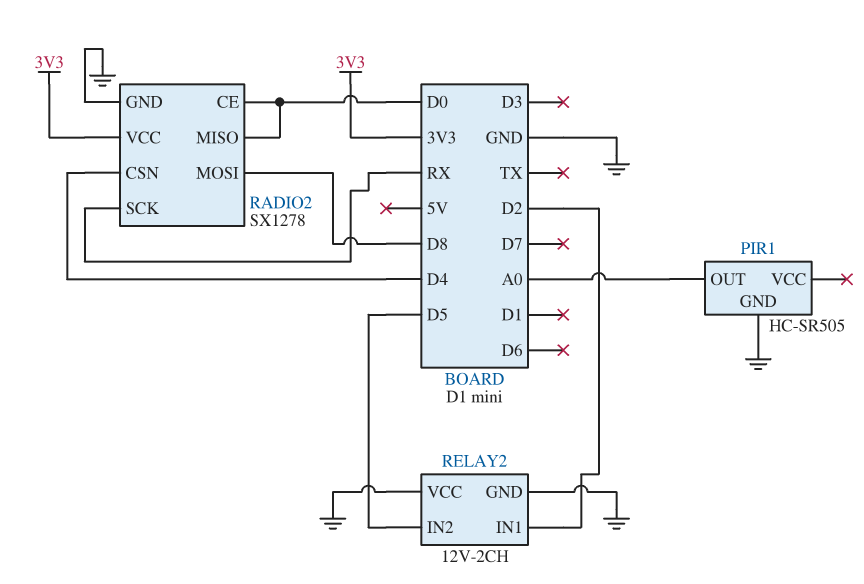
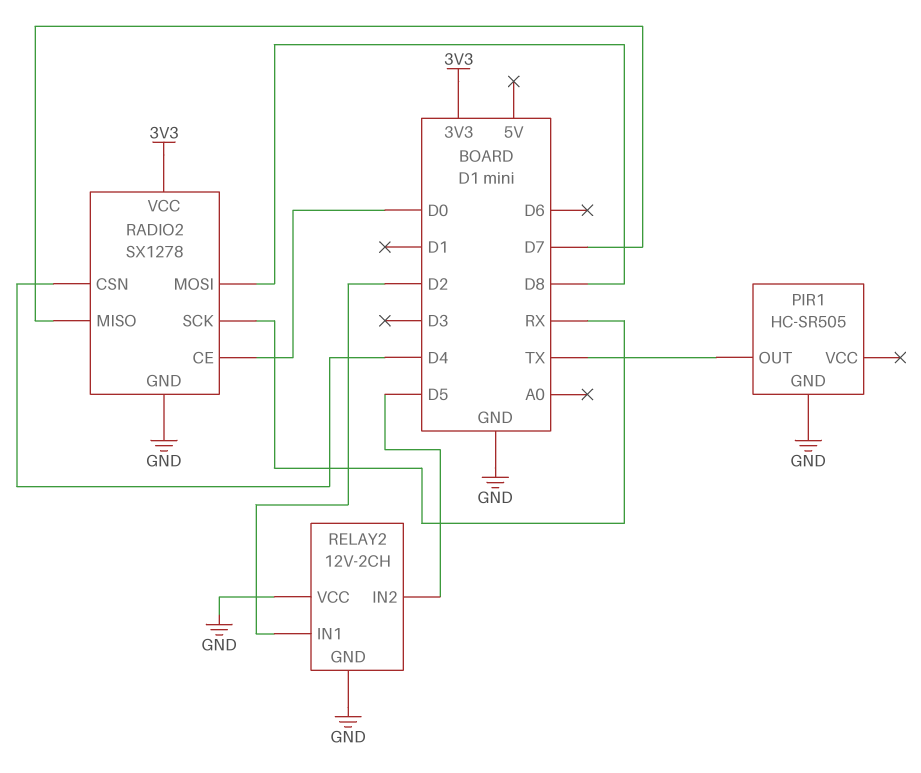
PIR1 pin OUT: A0 -> TX
RADIO2 pin MISO: D0 -> D7

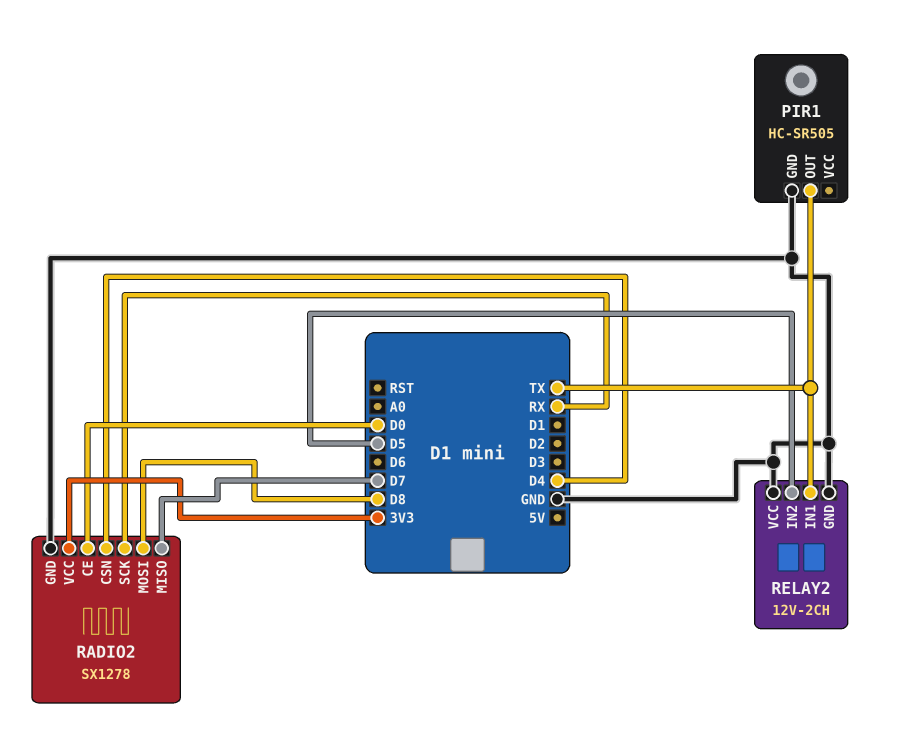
RELAY2 pin IN1: D2 -> TX

